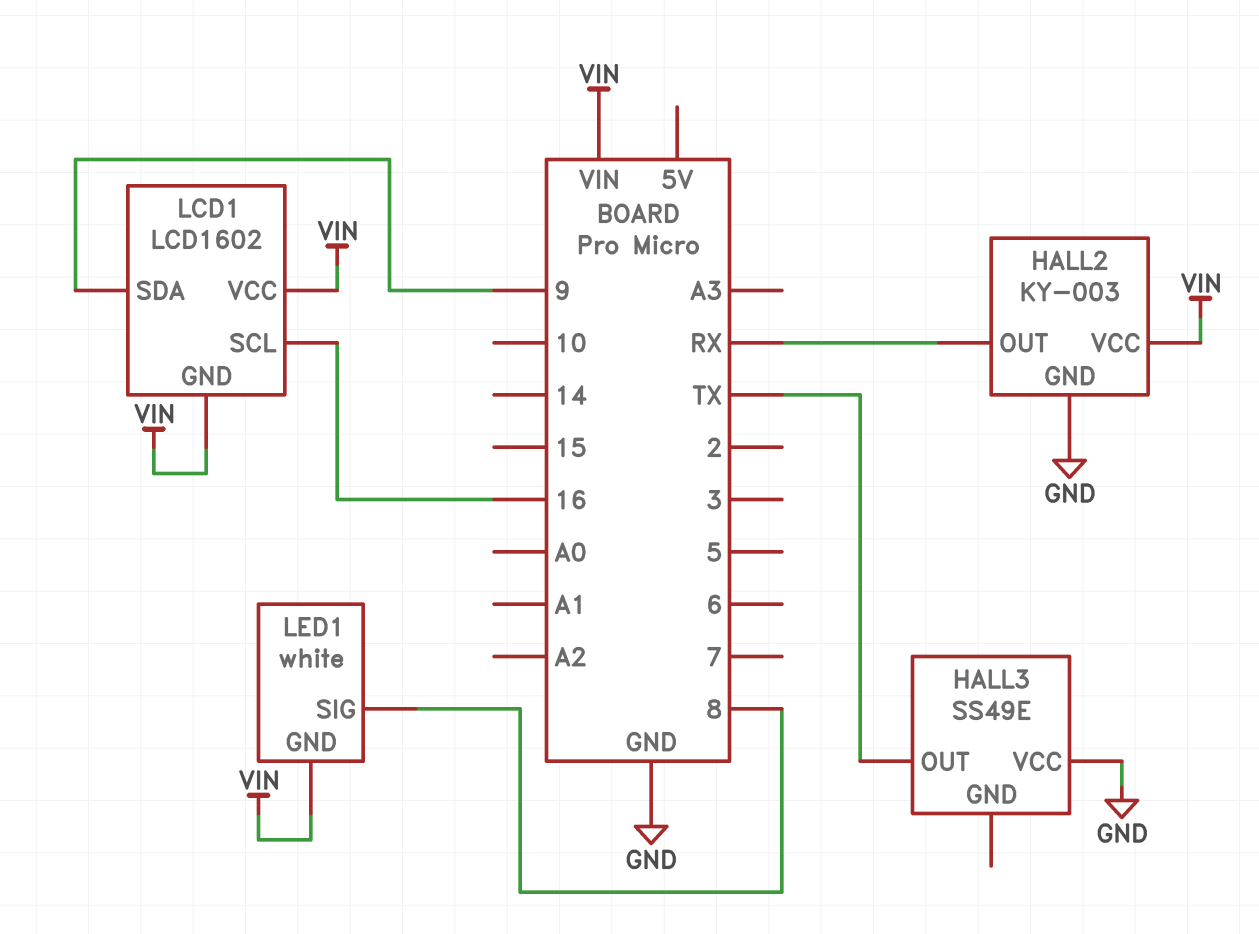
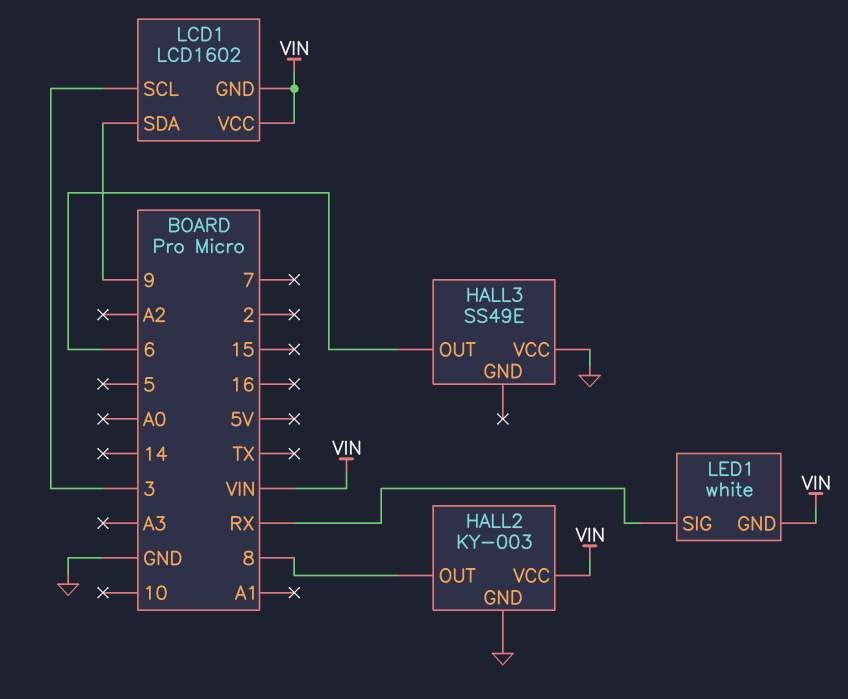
HALL2 pin OUT: RX -> 8
HALL3 pin OUT: TX -> 6
LCD1 pin SCL: 16 -> 3
LED1 pin SIG: 8 -> RX

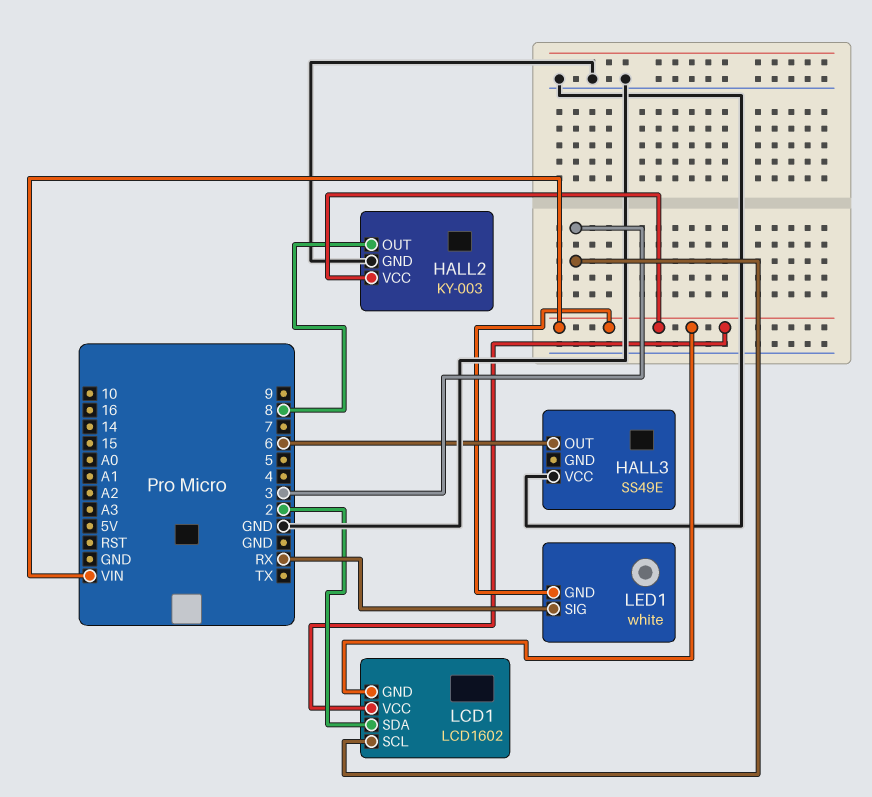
LCD1 pin SDA: 9 -> 2

